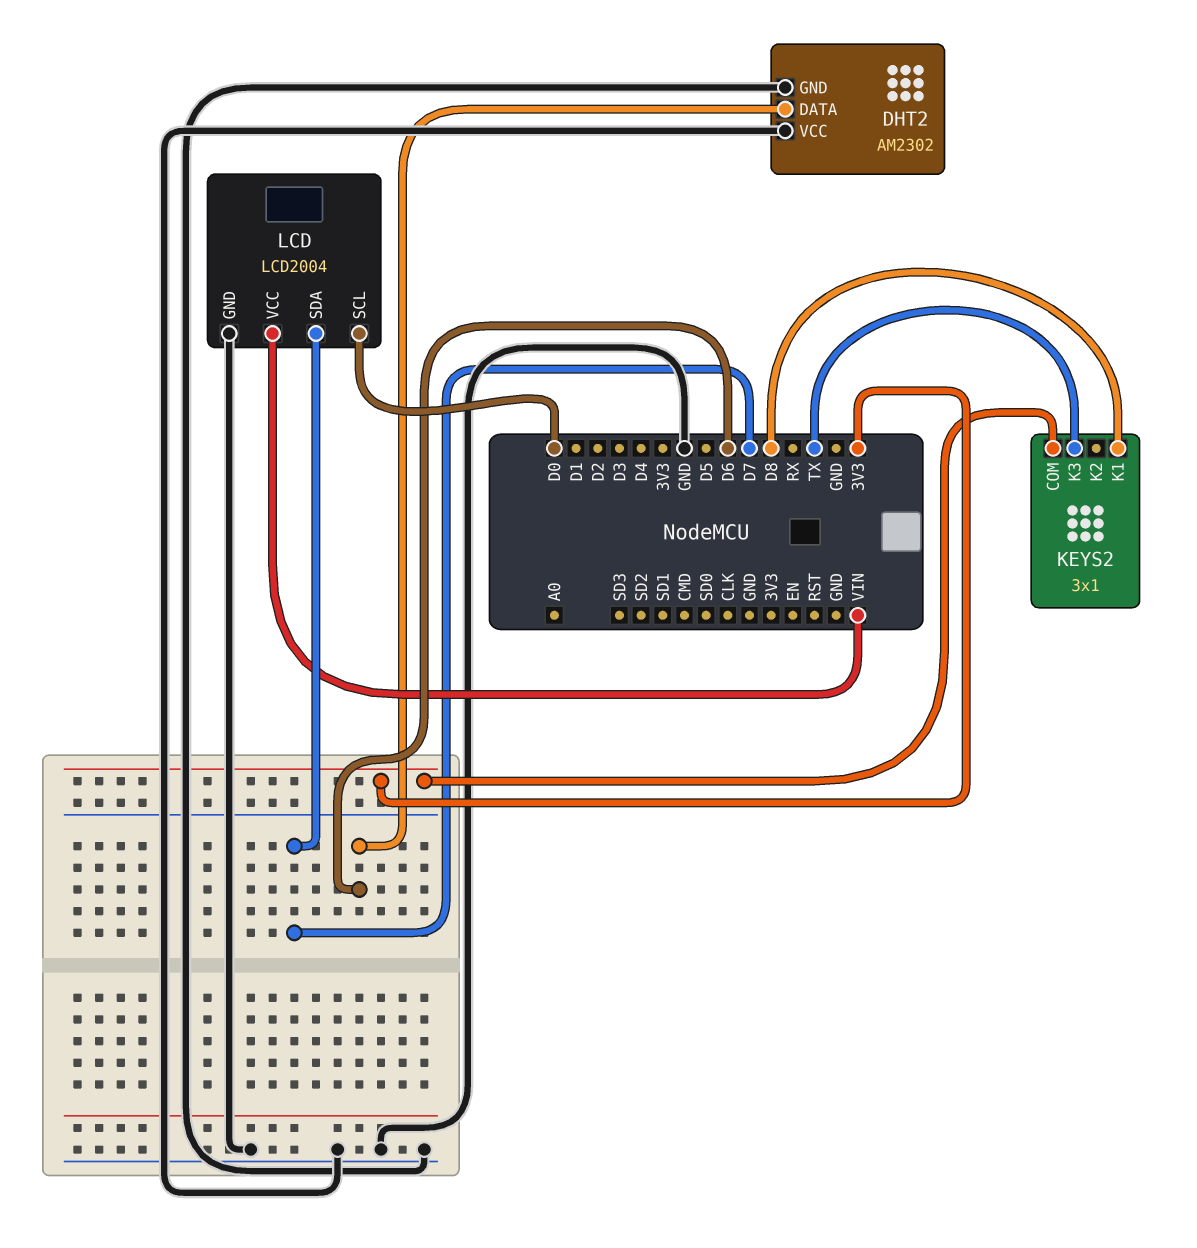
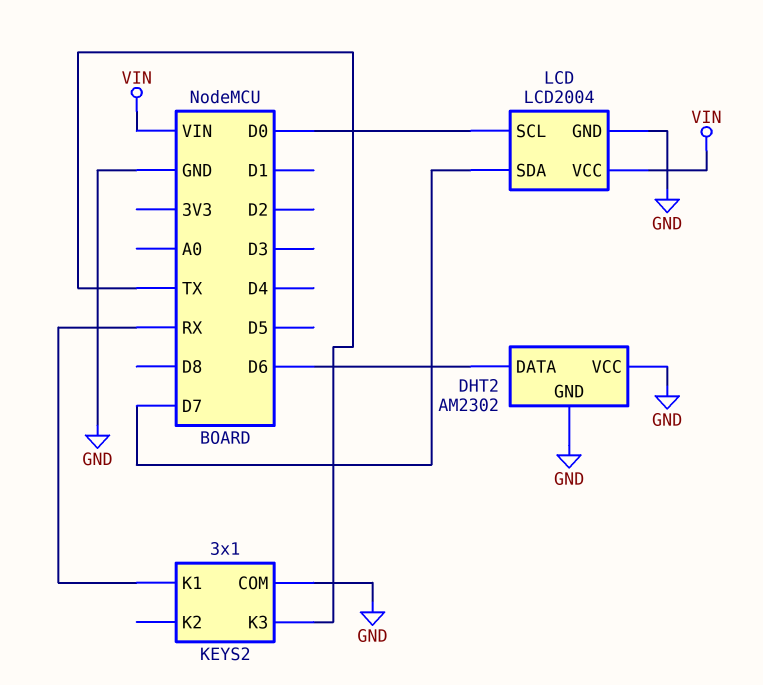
KEYS2 pin COM: 3V3 -> GND
KEYS2 pin K1: D8 -> RX

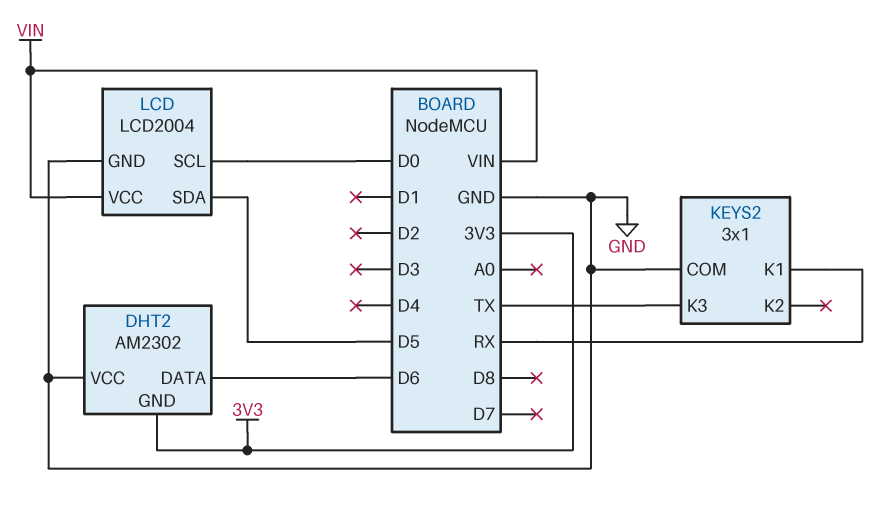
DHT2 pin GND: GND -> 3V3
LCD pin SDA: D7 -> D5

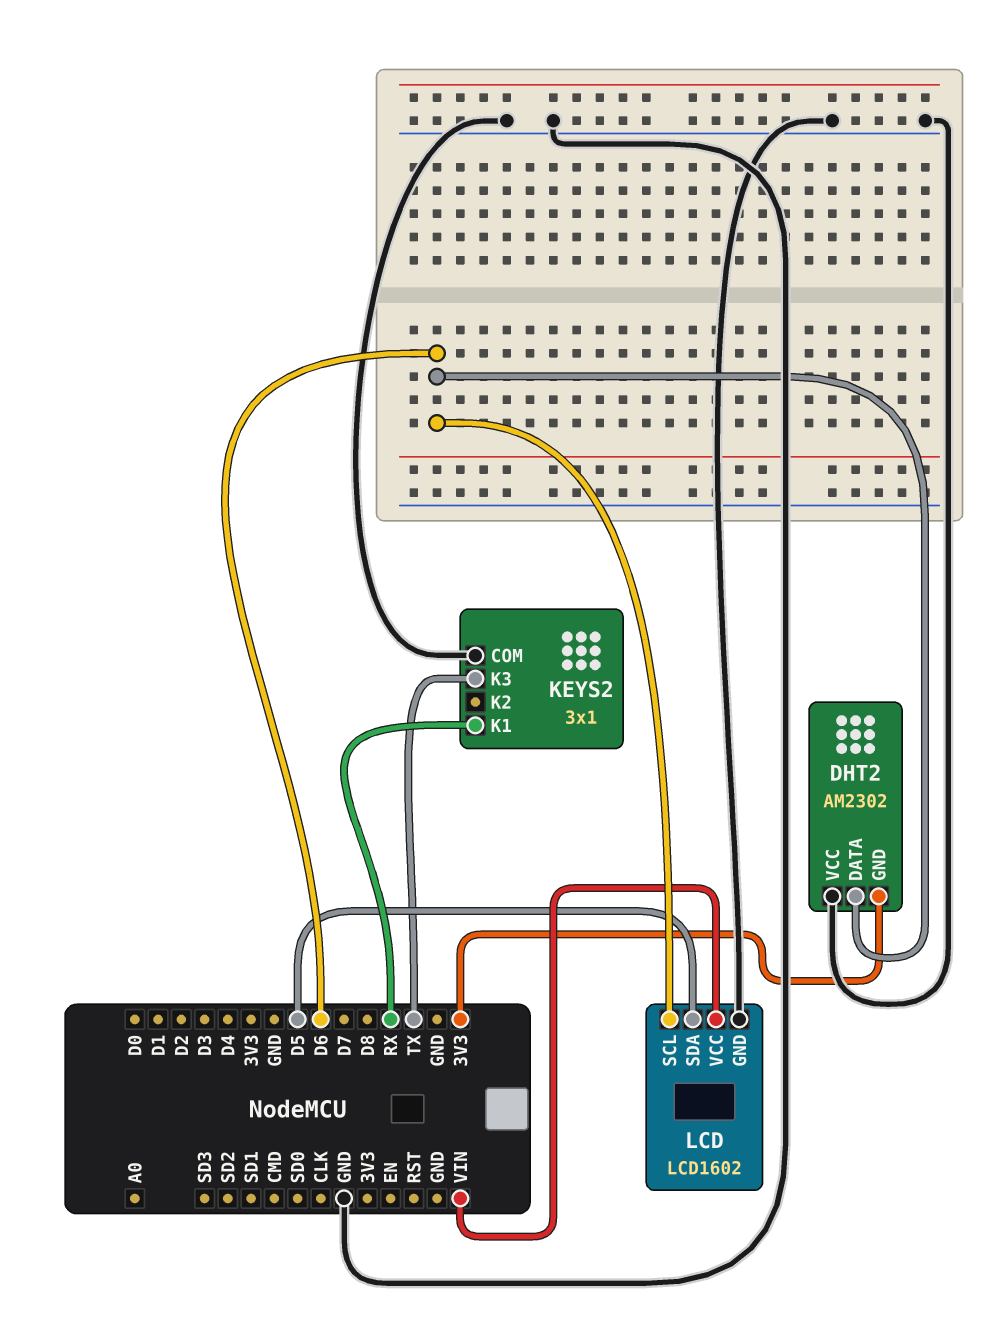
LCD: LCD2004 -> LCD1602
LCD pin SCL: D0 -> D6

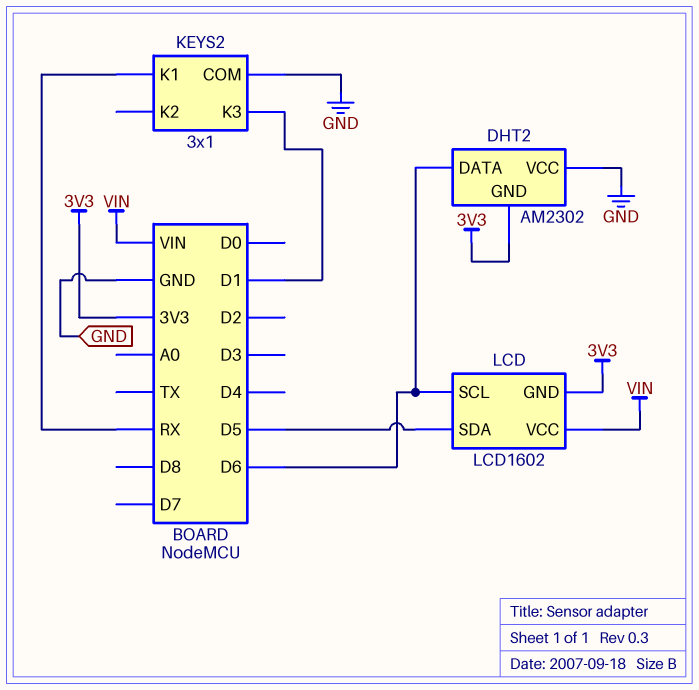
KEYS2 pin K3: TX -> D1
LCD pin GND: GND -> 3V3

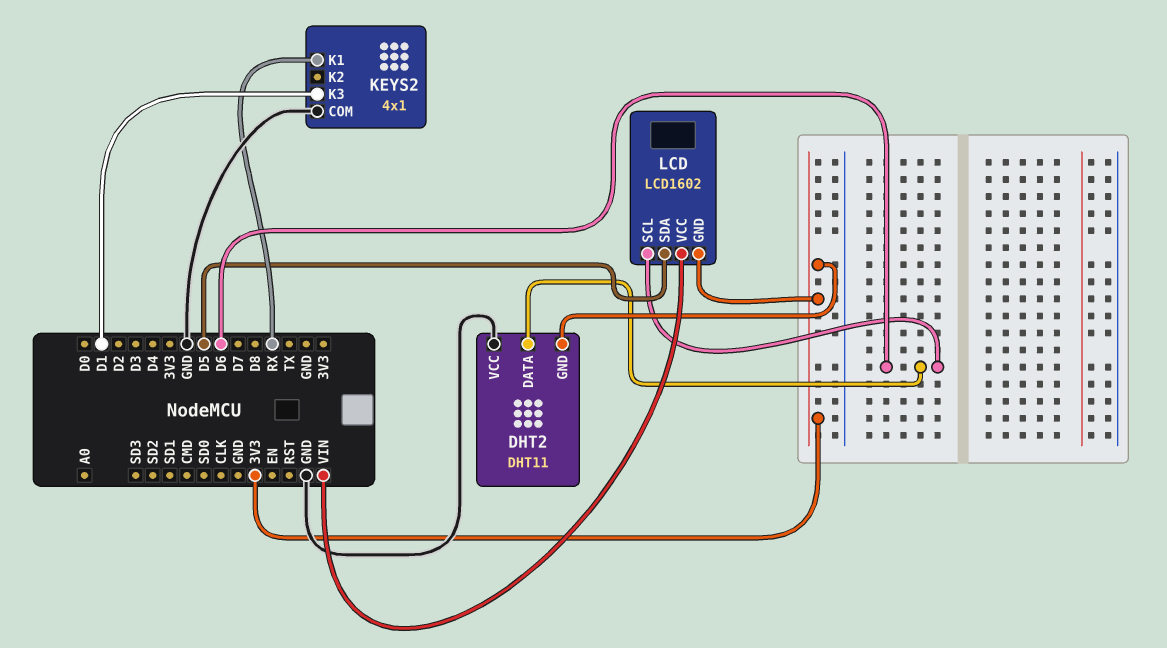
DHT2: AM2302 -> DHT11
KEYS2: 3x1 -> 4x1

